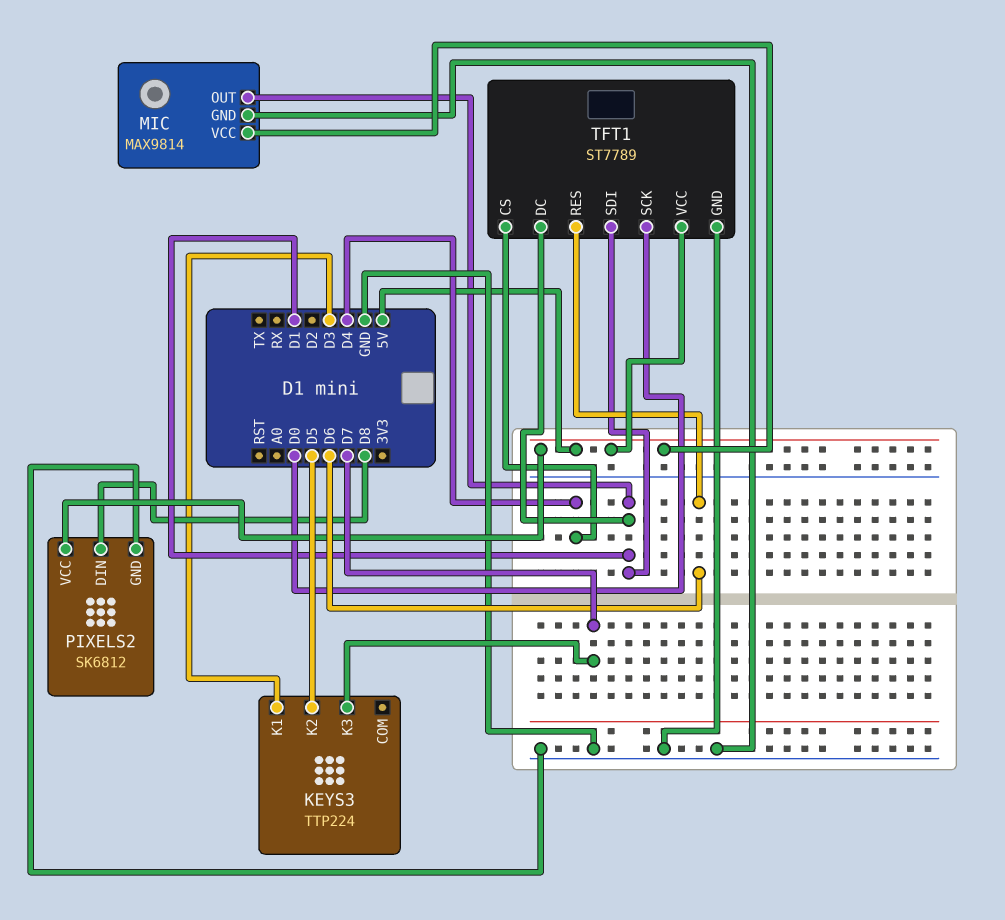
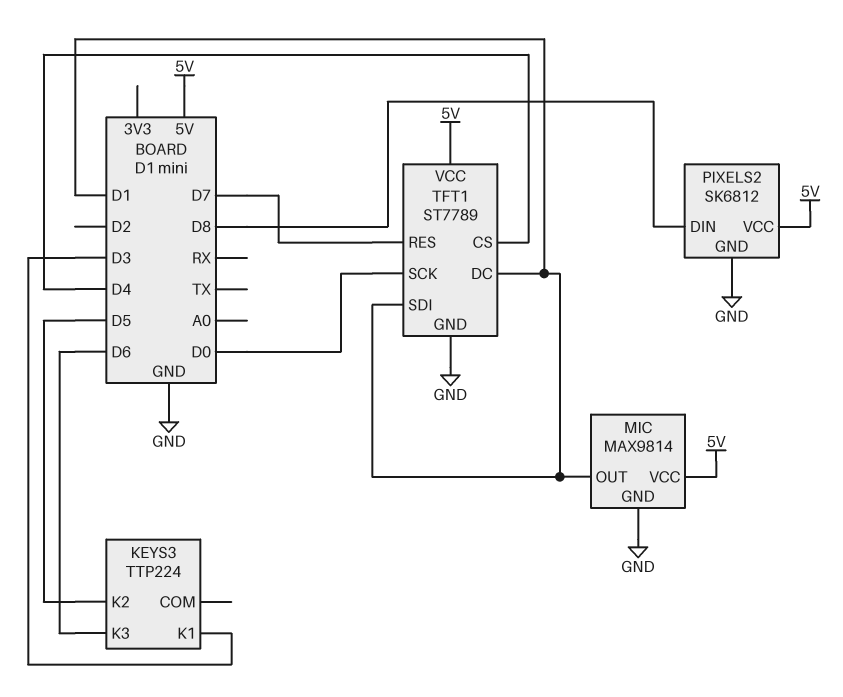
KEYS3 pin K3: D7 -> D6
TFT1 pin RES: D6 -> D7

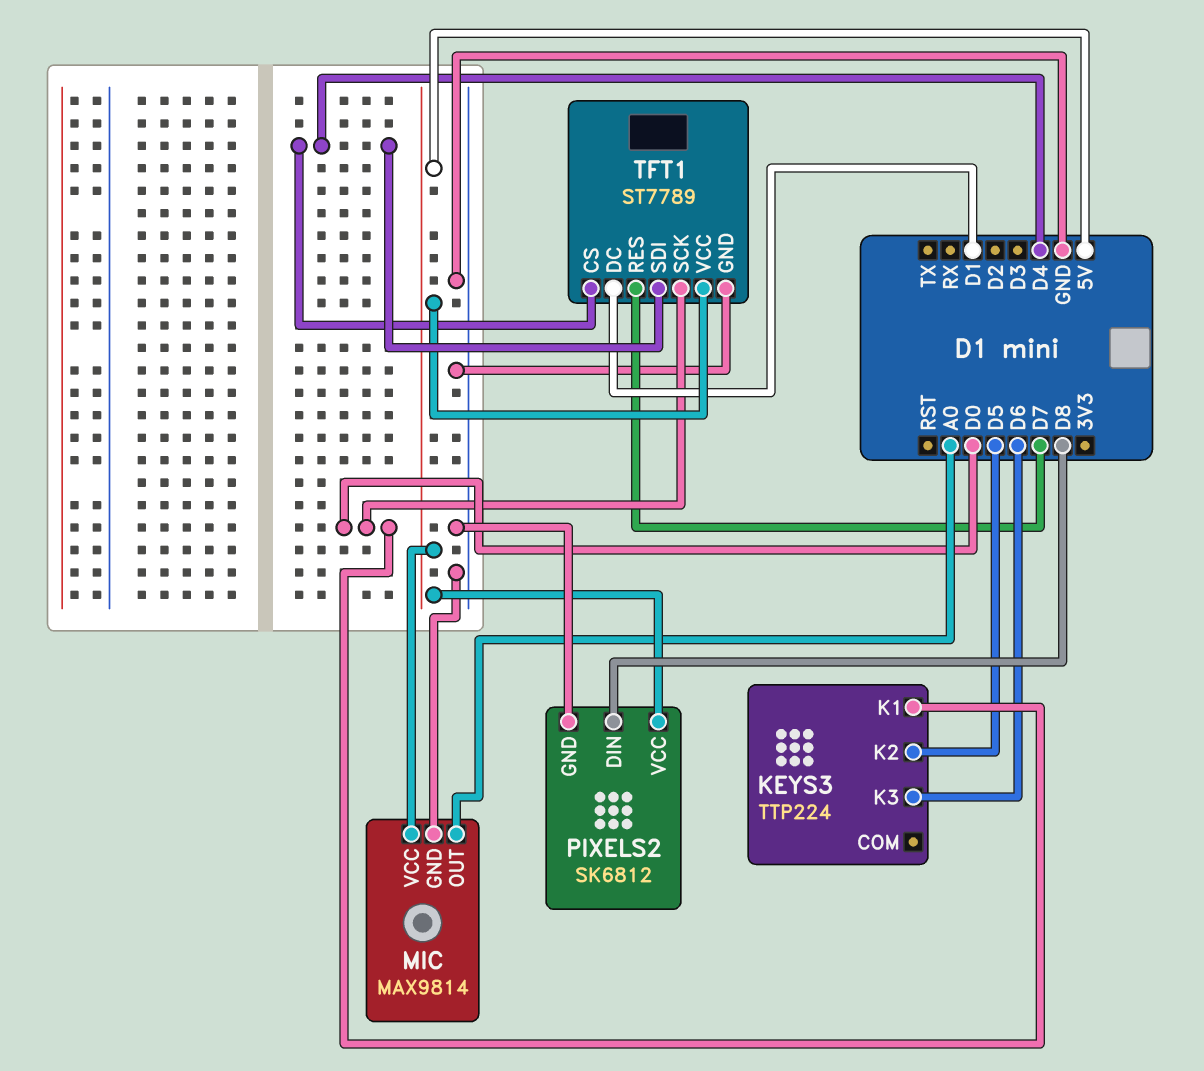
KEYS3 pin K1: D3 -> D0
MIC pin OUT: D1 -> A0
TFT1 pin SDI: D1 -> D4

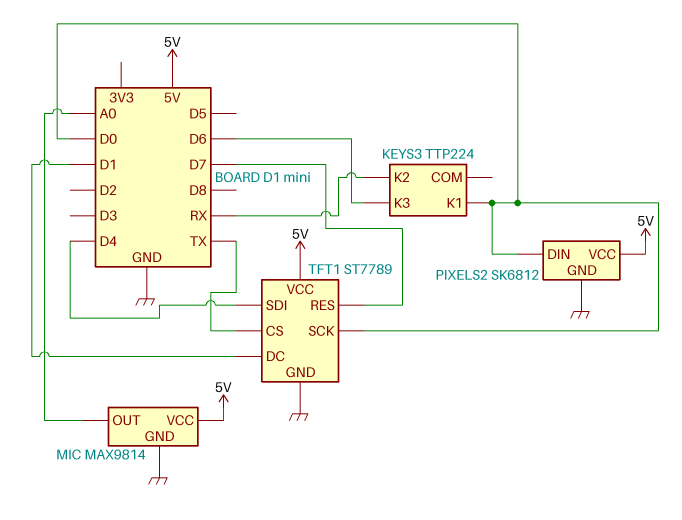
KEYS3 pin K2: D5 -> RX
PIXELS2 pin DIN: D8 -> D0
TFT1 pin CS: D4 -> TX

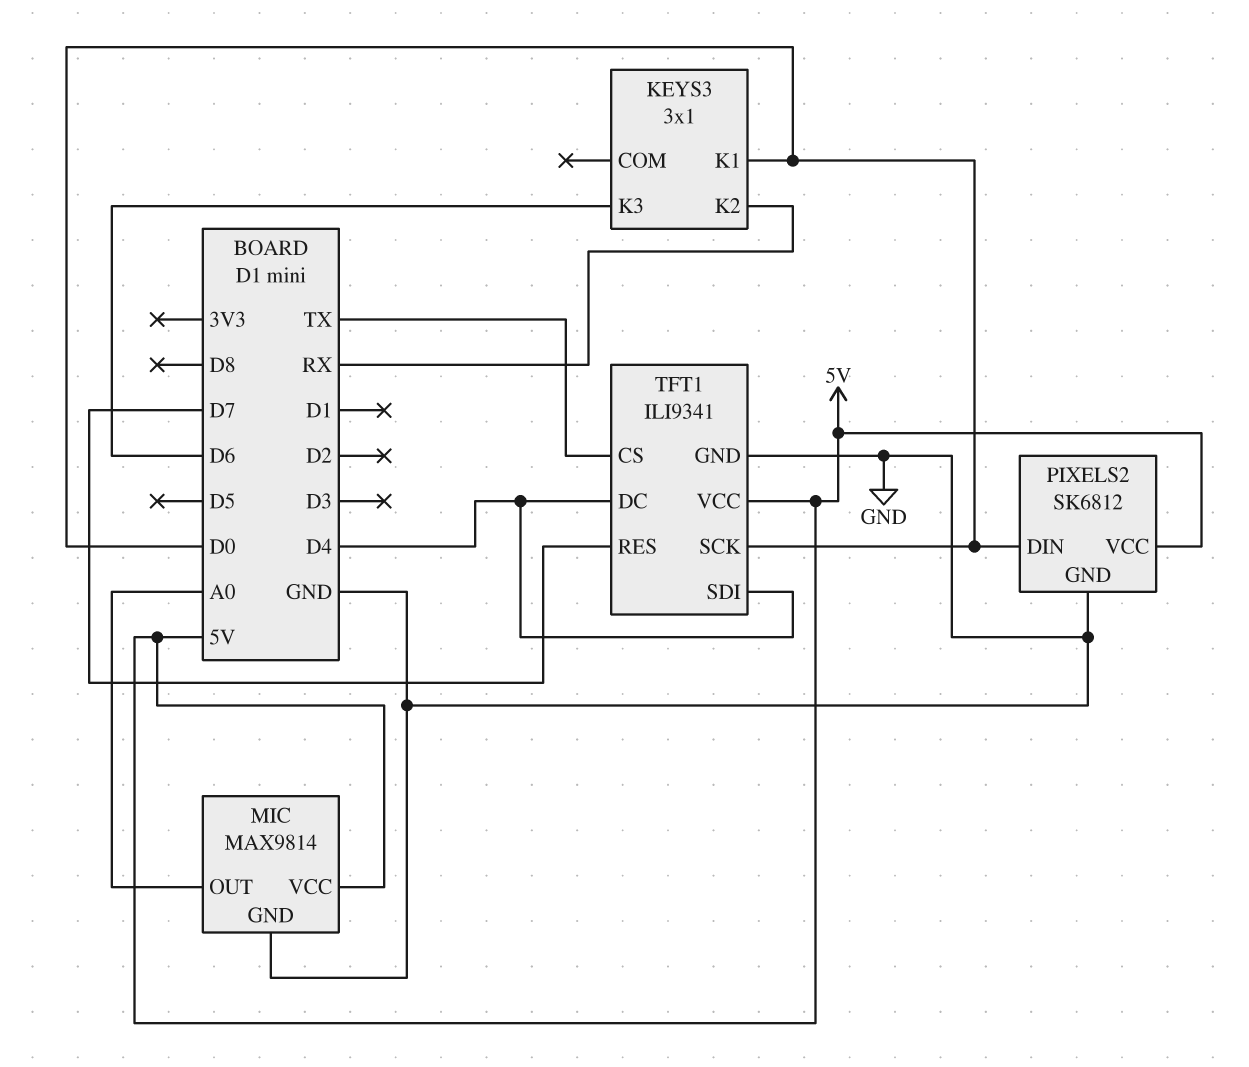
KEYS3: TTP224 -> 3x1
TFT1: ST7789 -> ILI9341
TFT1 pin DC: D1 -> D4

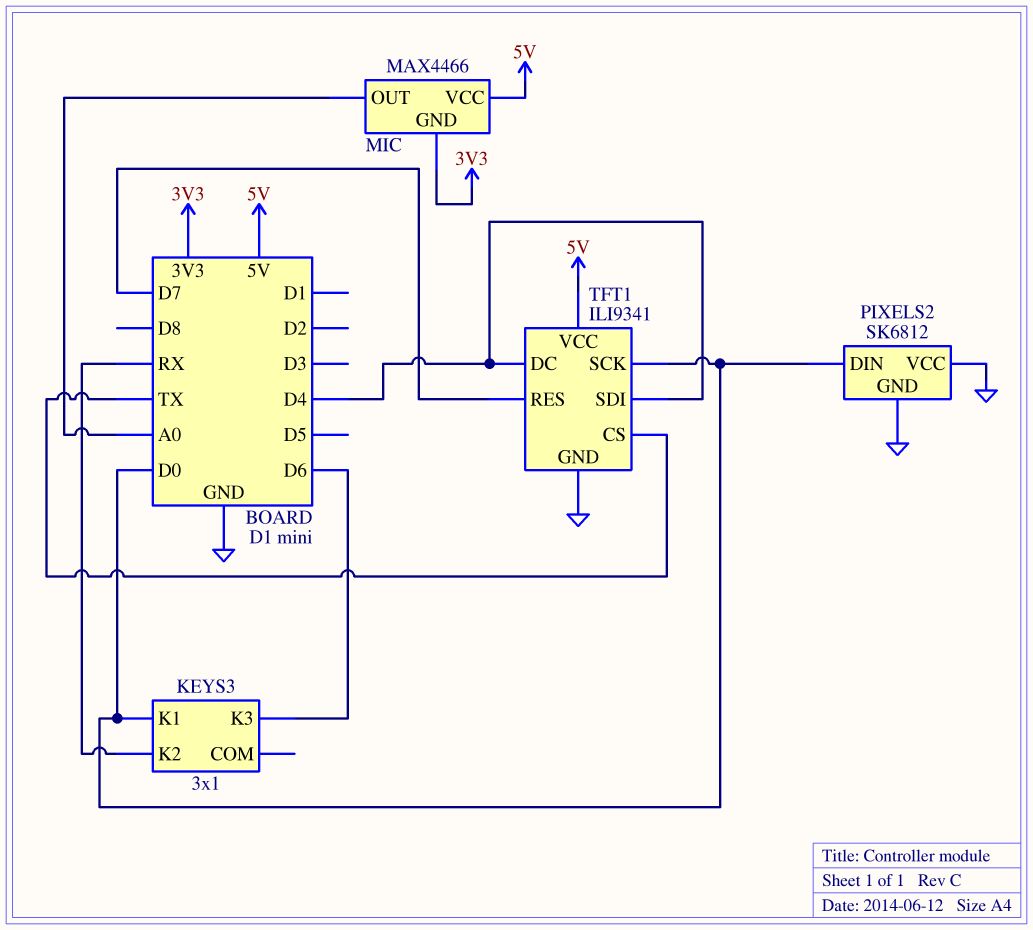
MIC: MAX9814 -> MAX4466
MIC pin GND: GND -> 3V3
PIXELS2 pin VCC: 5V -> GND

